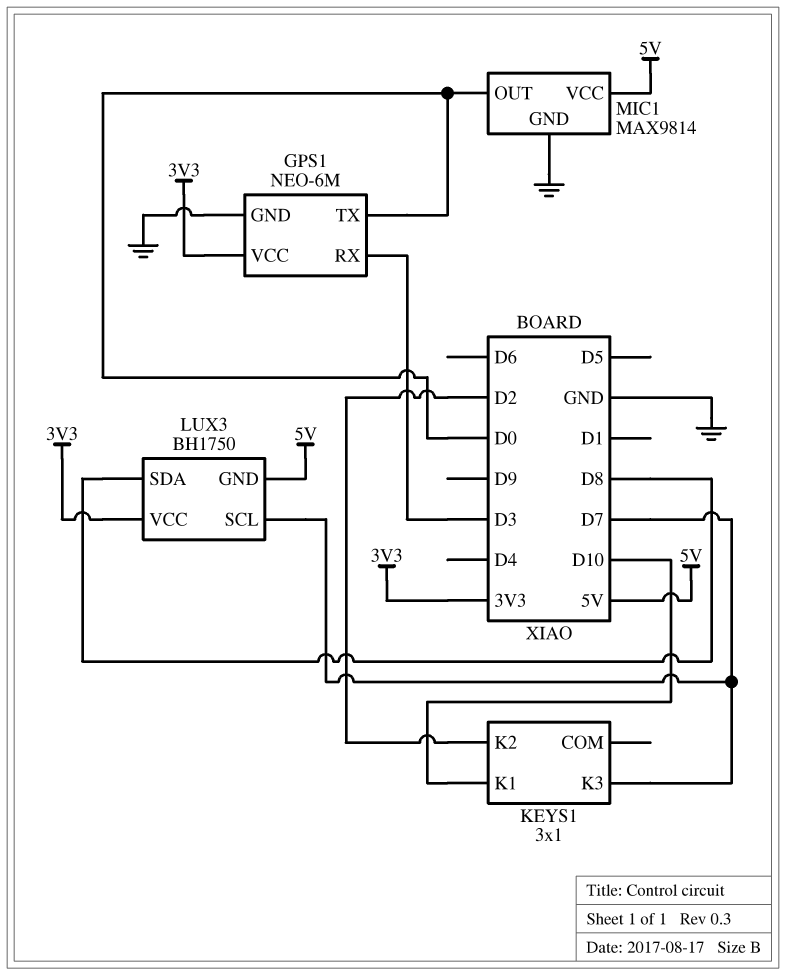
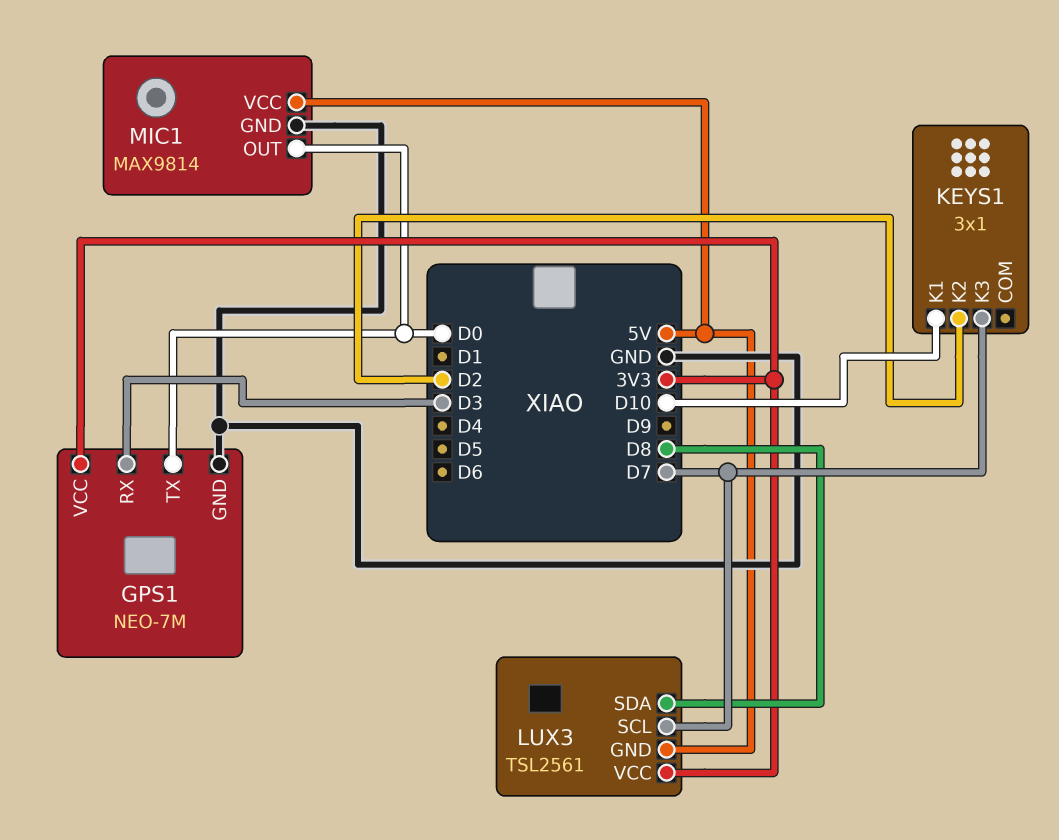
GPS1: NEO-6M -> NEO-7M
LUX3: BH1750 -> TSL2561

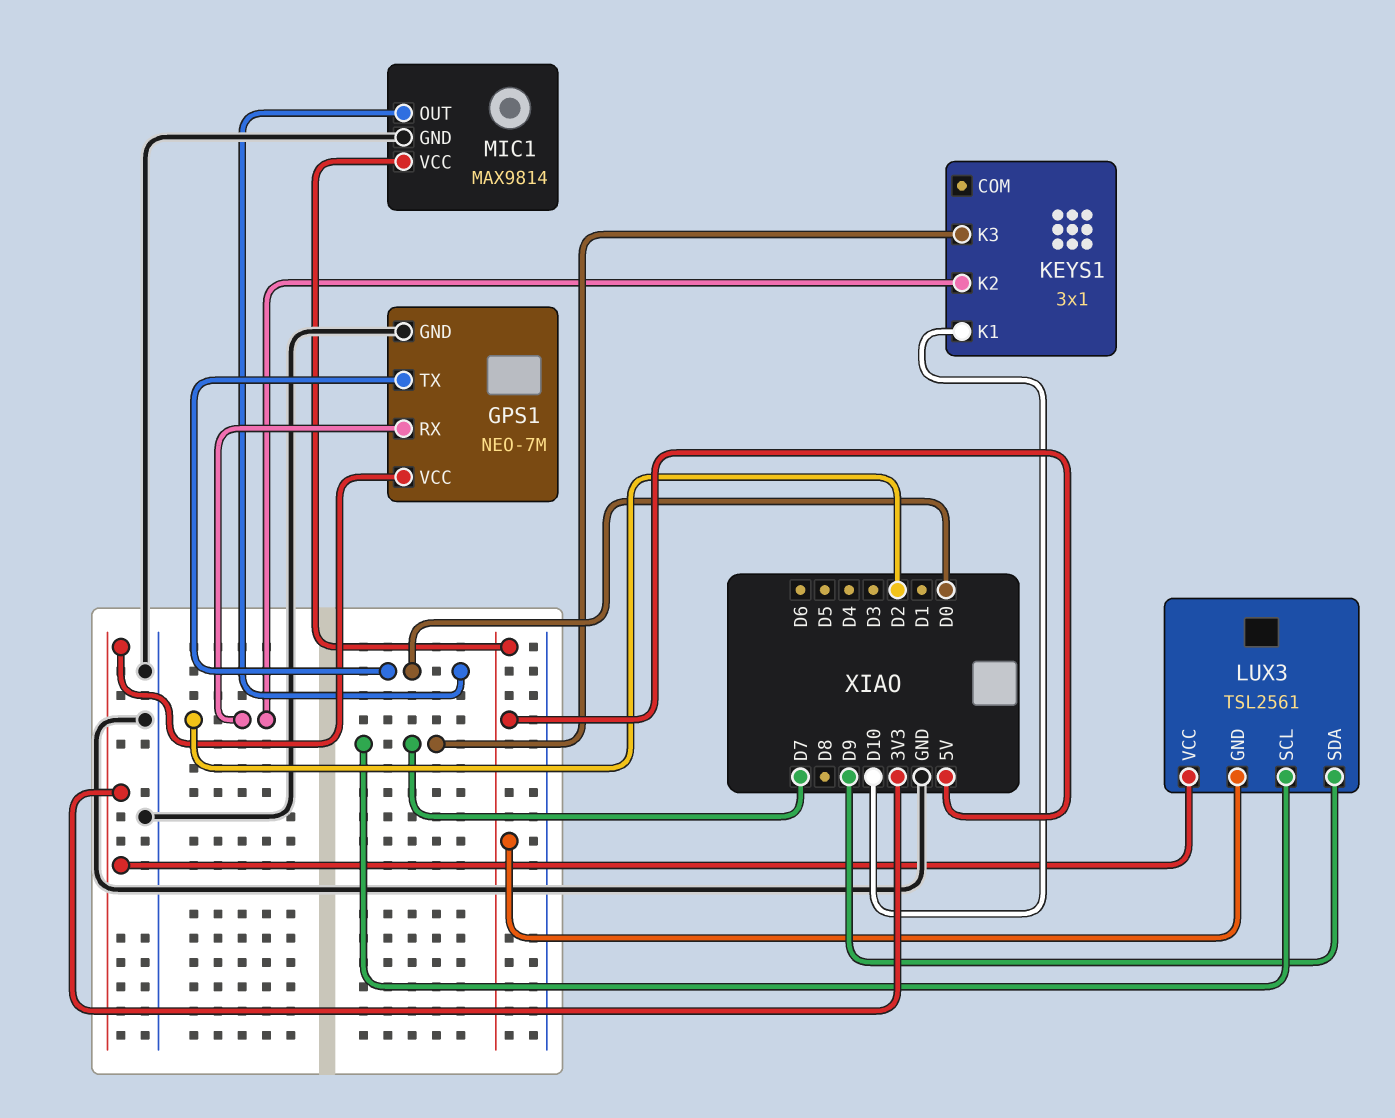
GPS1 pin RX: D3 -> D2
LUX3 pin SDA: D8 -> D9

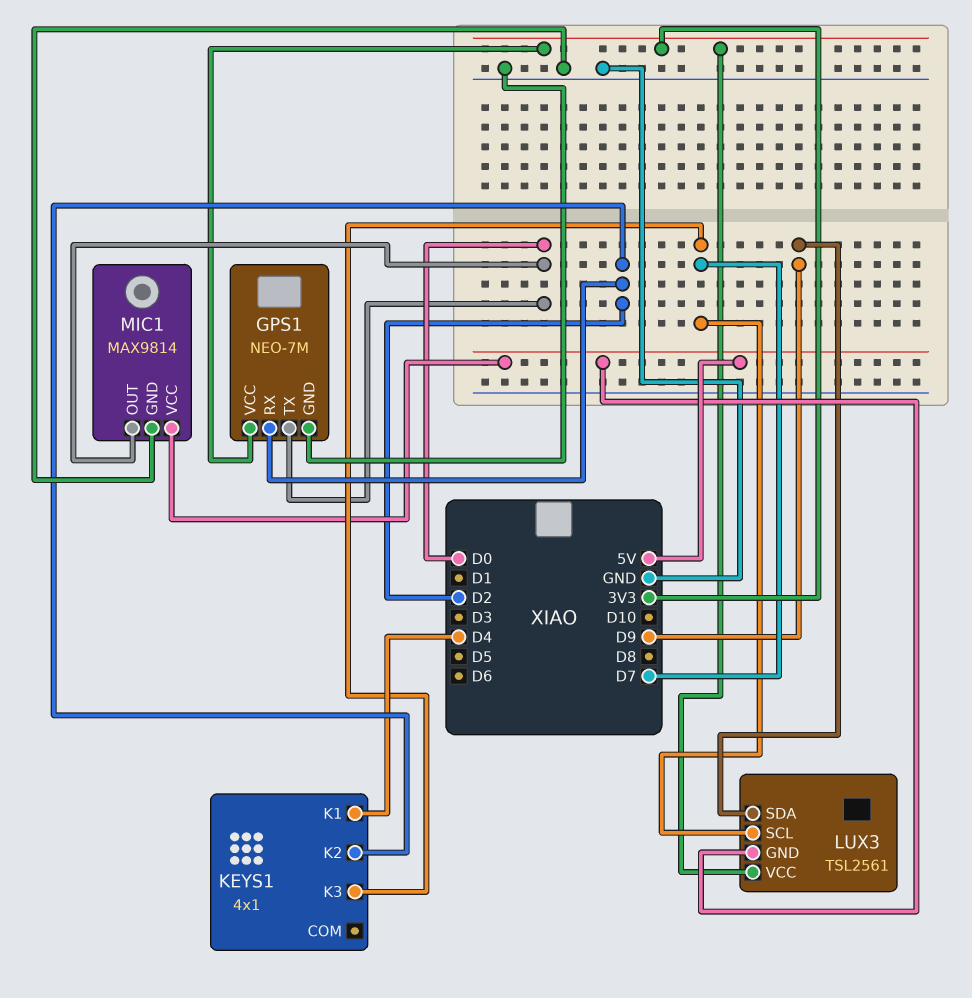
KEYS1: 3x1 -> 4x1
KEYS1 pin K1: D10 -> D4

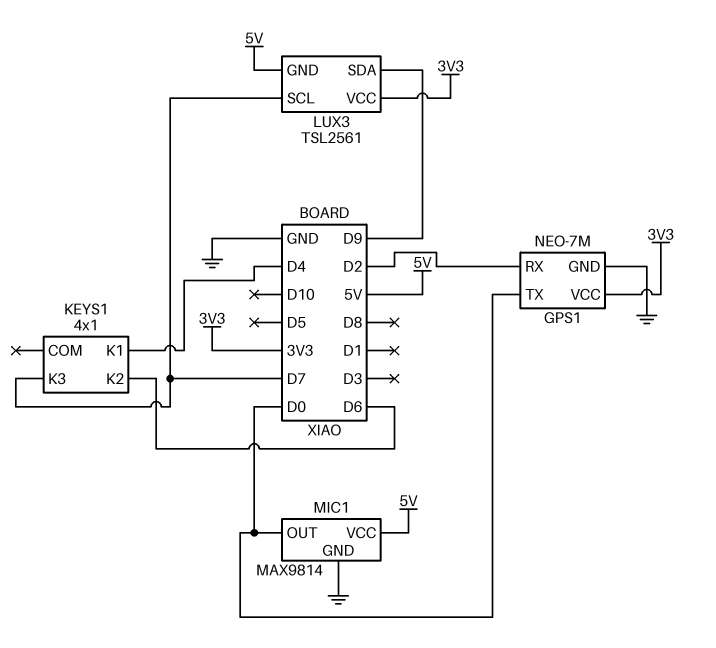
KEYS1 pin K2: D2 -> D6

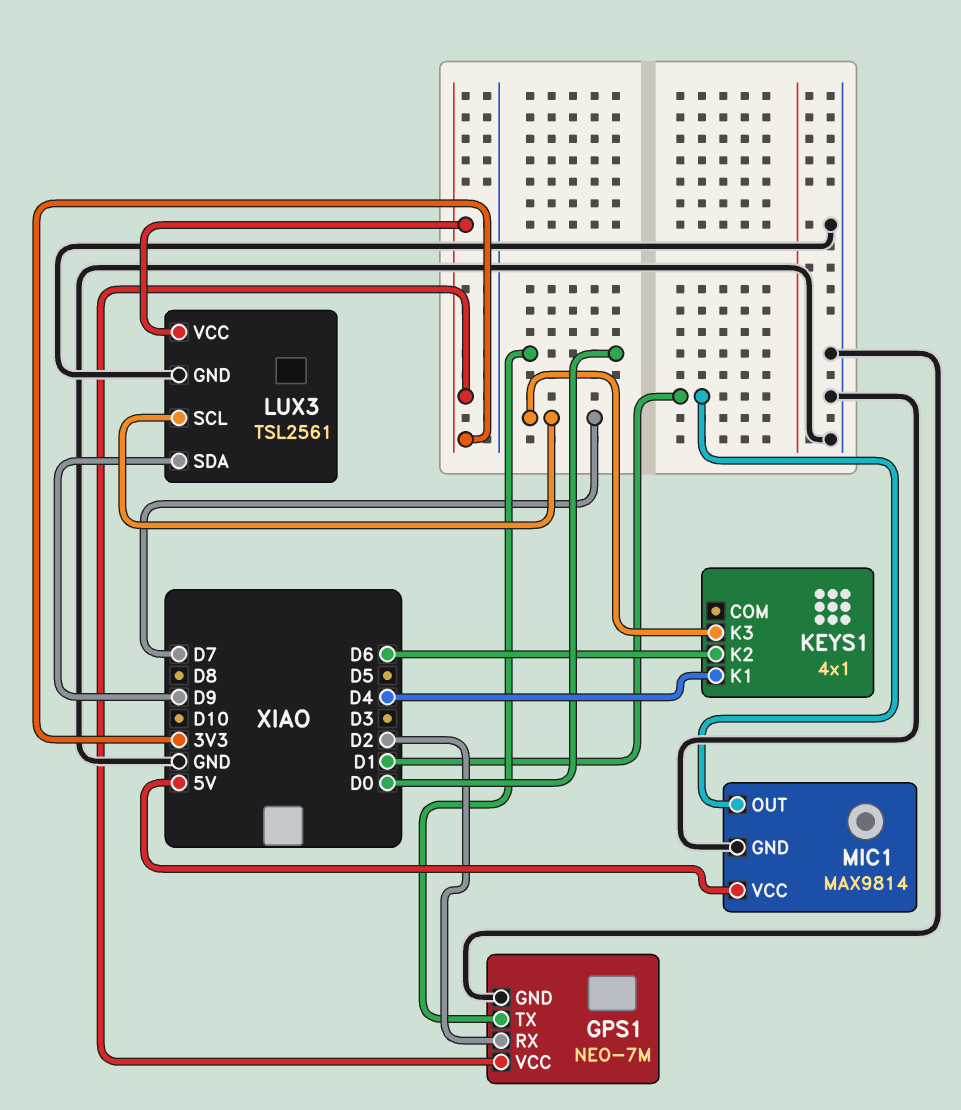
LUX3 pin GND: 5V -> GND
MIC1 pin OUT: D0 -> D1

